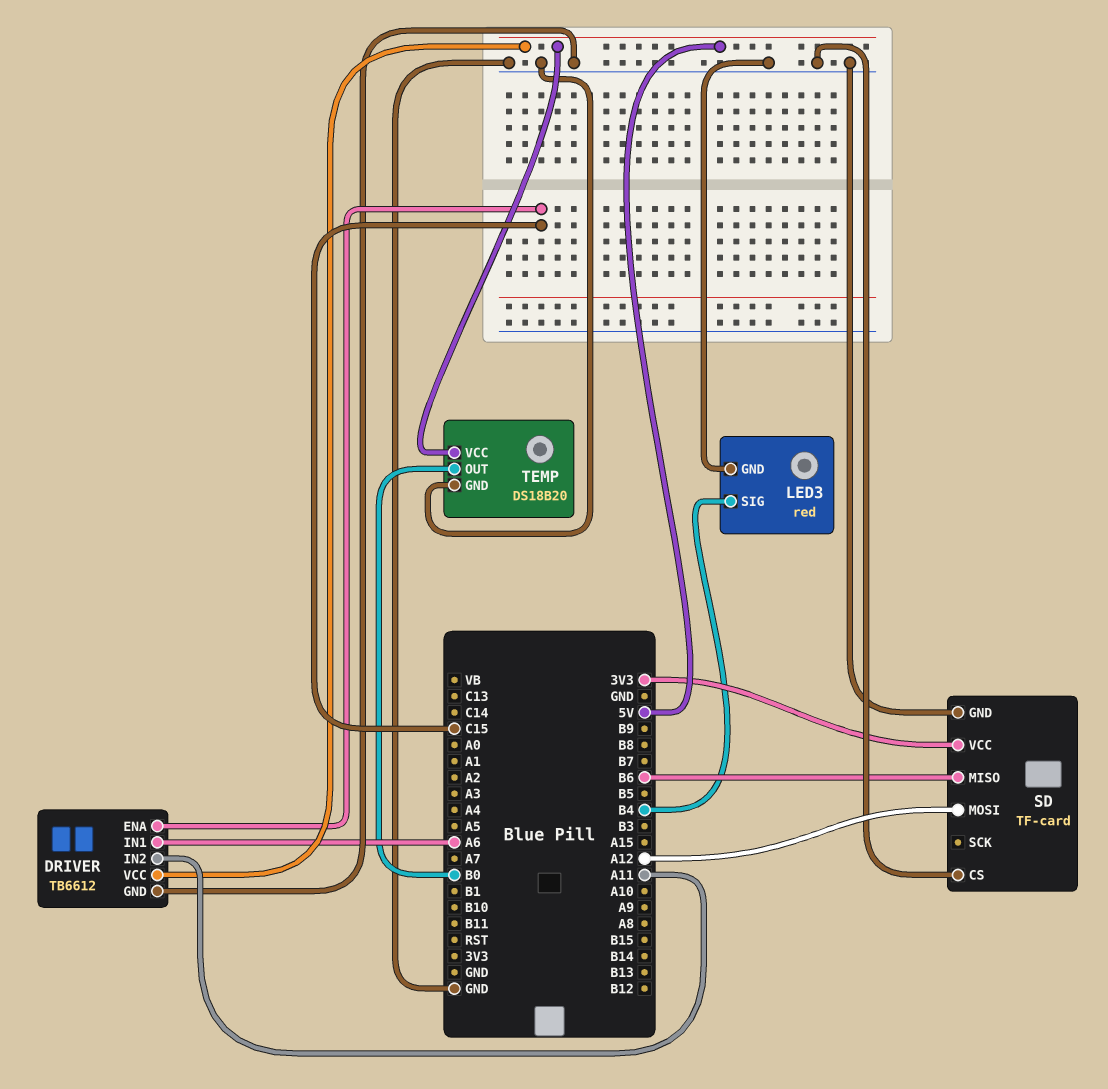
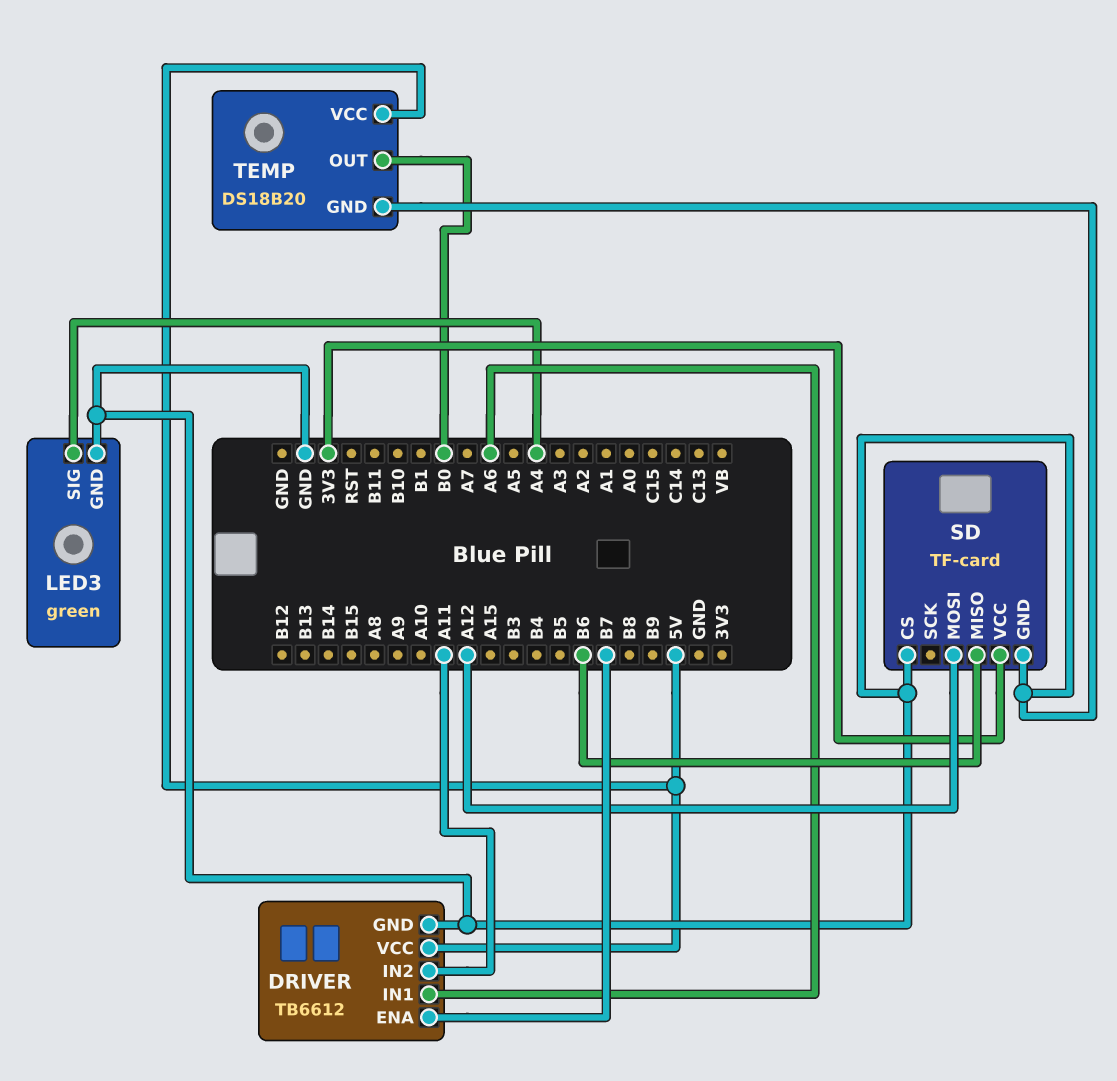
DRIVER pin ENA: C15 -> B7
LED3: red -> green
LED3 pin SIG: B4 -> A4

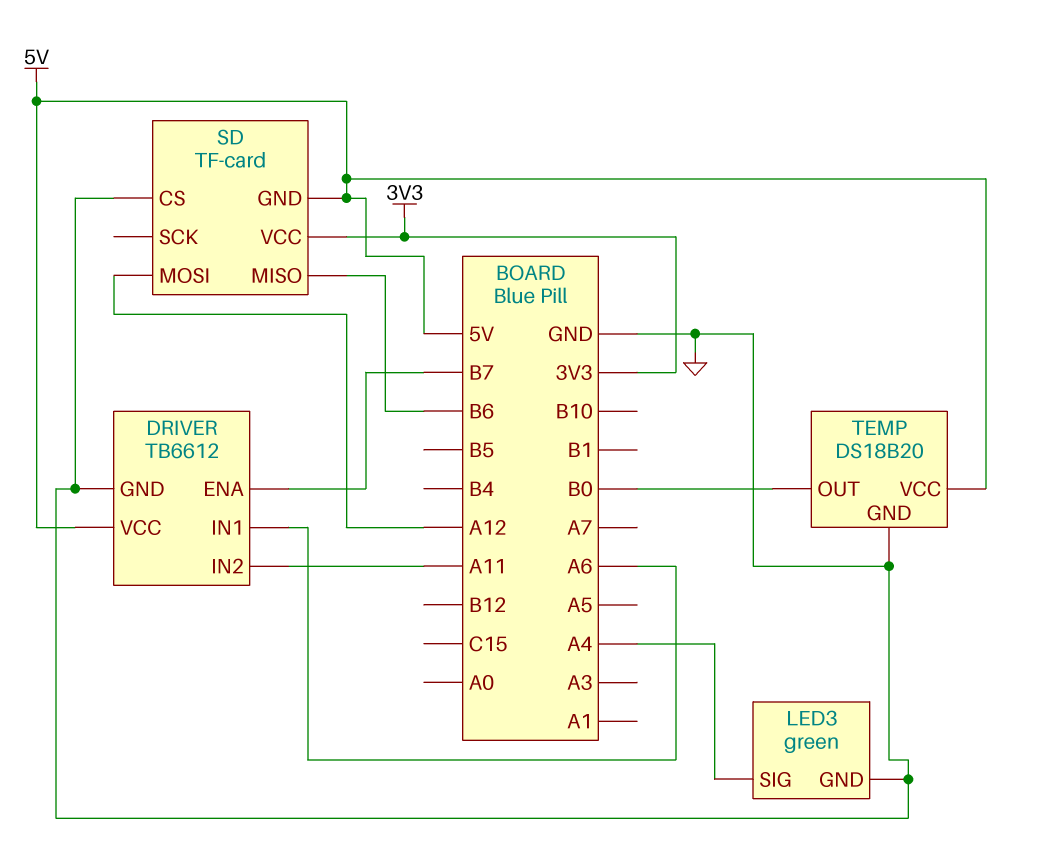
SD pin GND: GND -> 5V

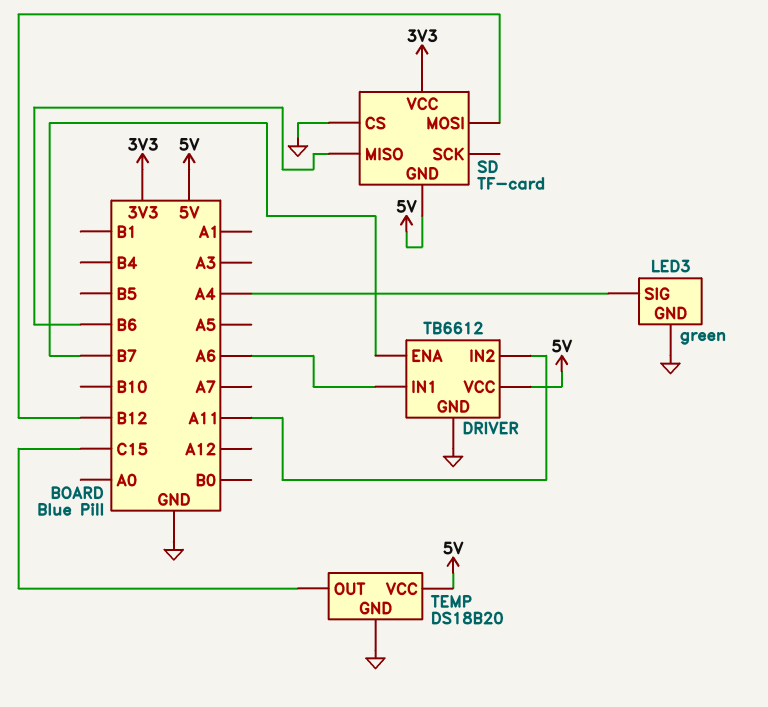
SD pin MOSI: A12 -> B12
TEMP pin OUT: B0 -> C15

